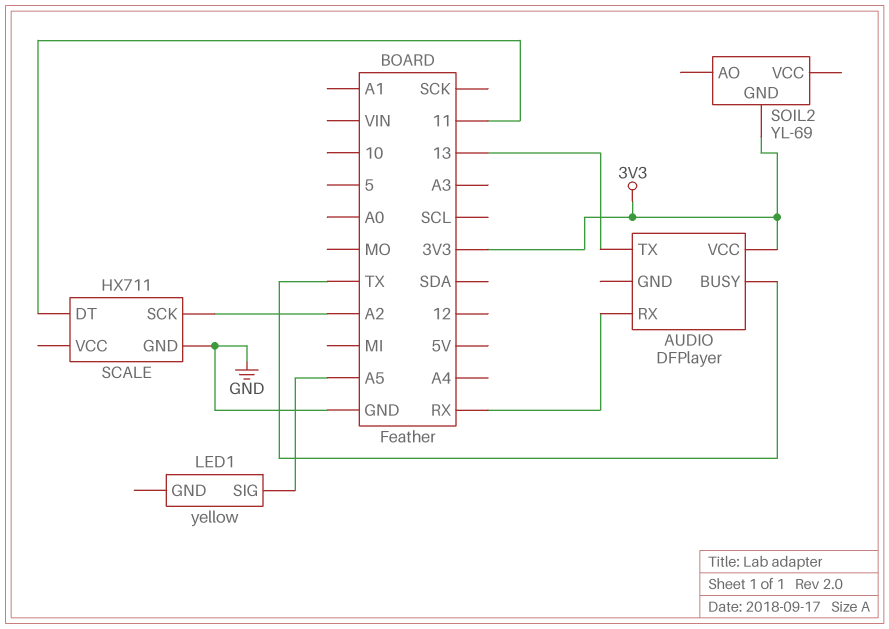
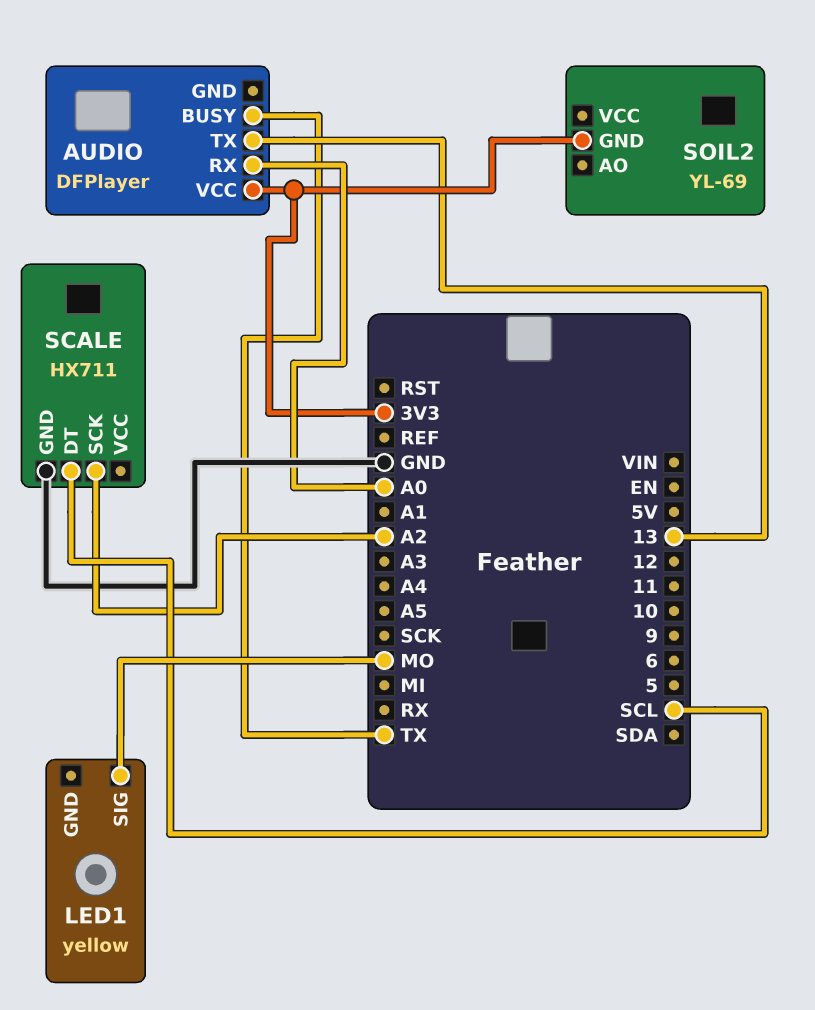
AUDIO pin RX: RX -> A0
LED1 pin SIG: A5 -> MO
SCALE pin DT: 11 -> SCL

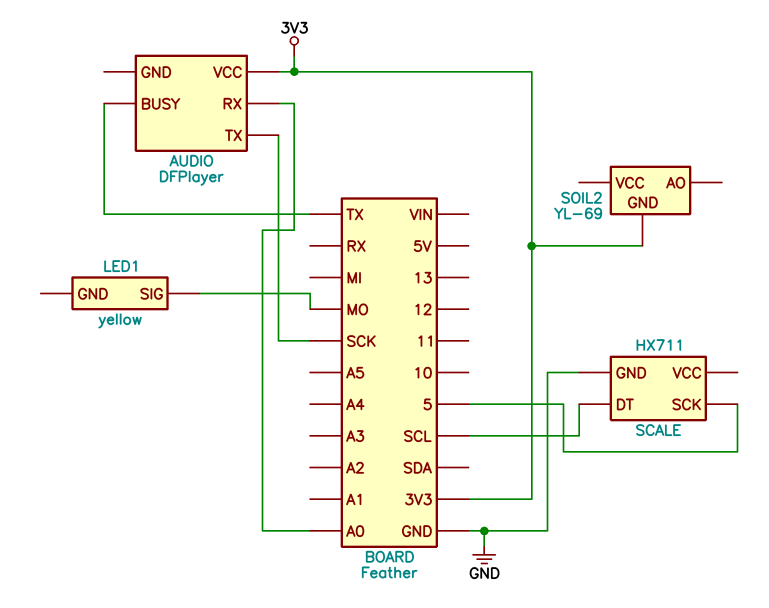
AUDIO pin TX: 13 -> SCK
SCALE pin SCK: A2 -> 5

